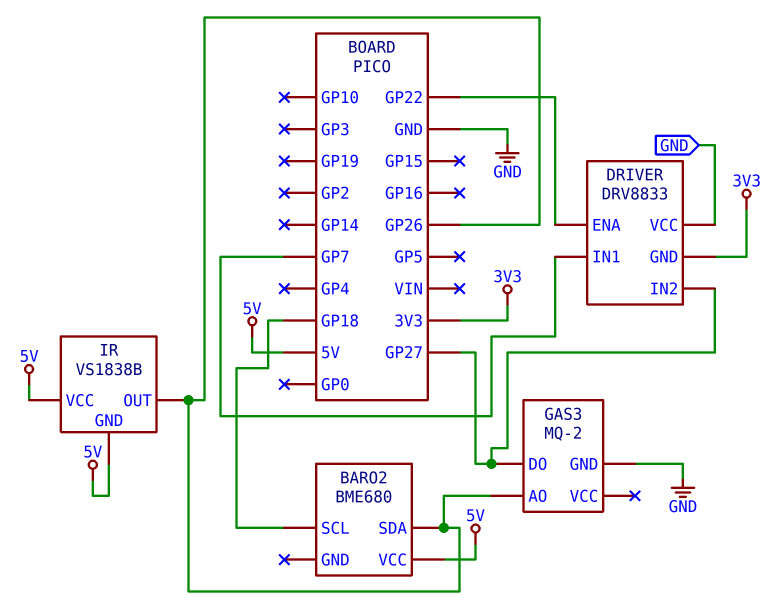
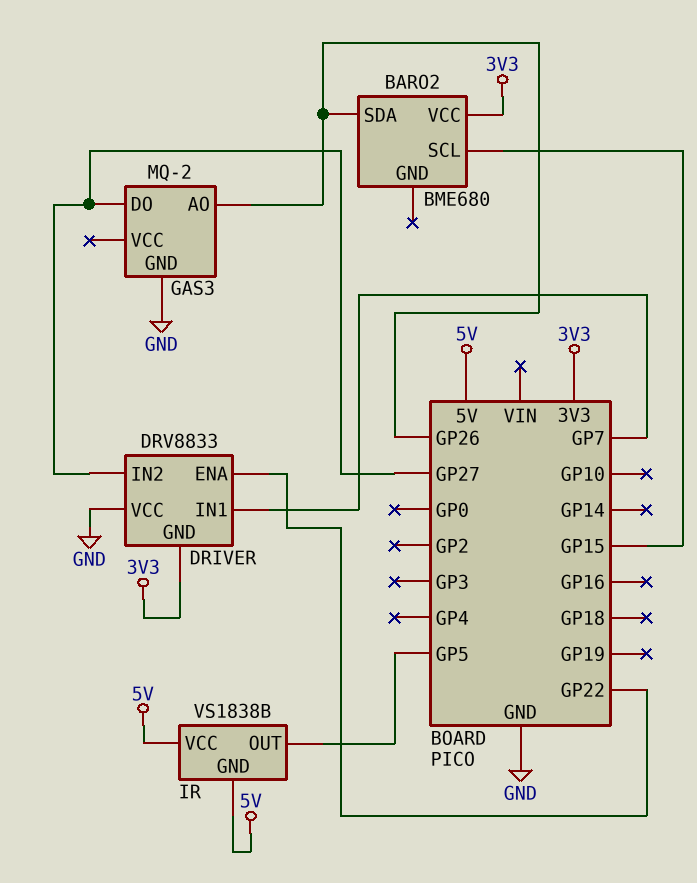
BARO2 pin SCL: GP18 -> GP15
BARO2 pin VCC: 5V -> 3V3
IR pin OUT: GP26 -> GP5

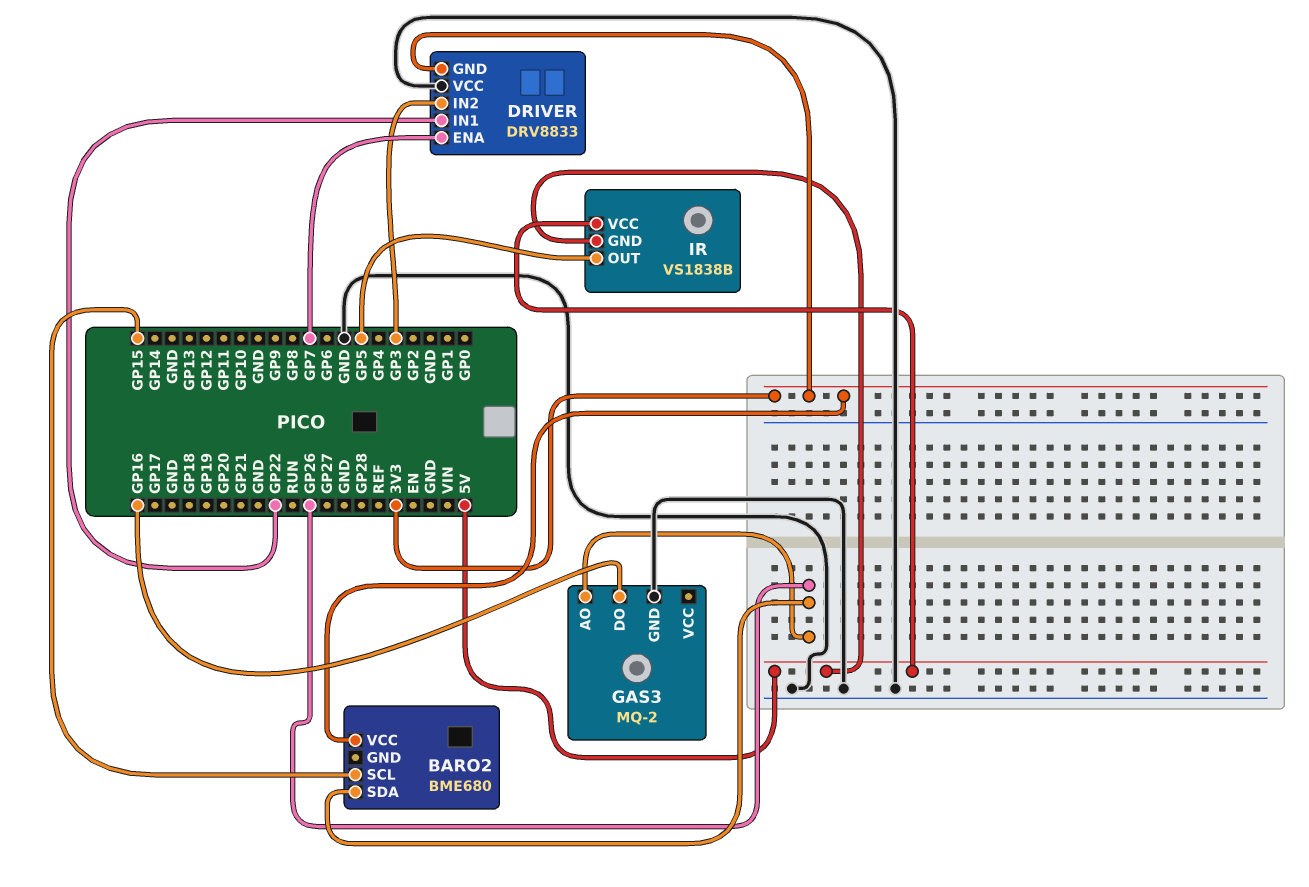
DRIVER pin ENA: GP22 -> GP7
DRIVER pin IN1: GP7 -> GP22
DRIVER pin IN2: GP27 -> GP3
GAS3 pin DO: GP27 -> GP16

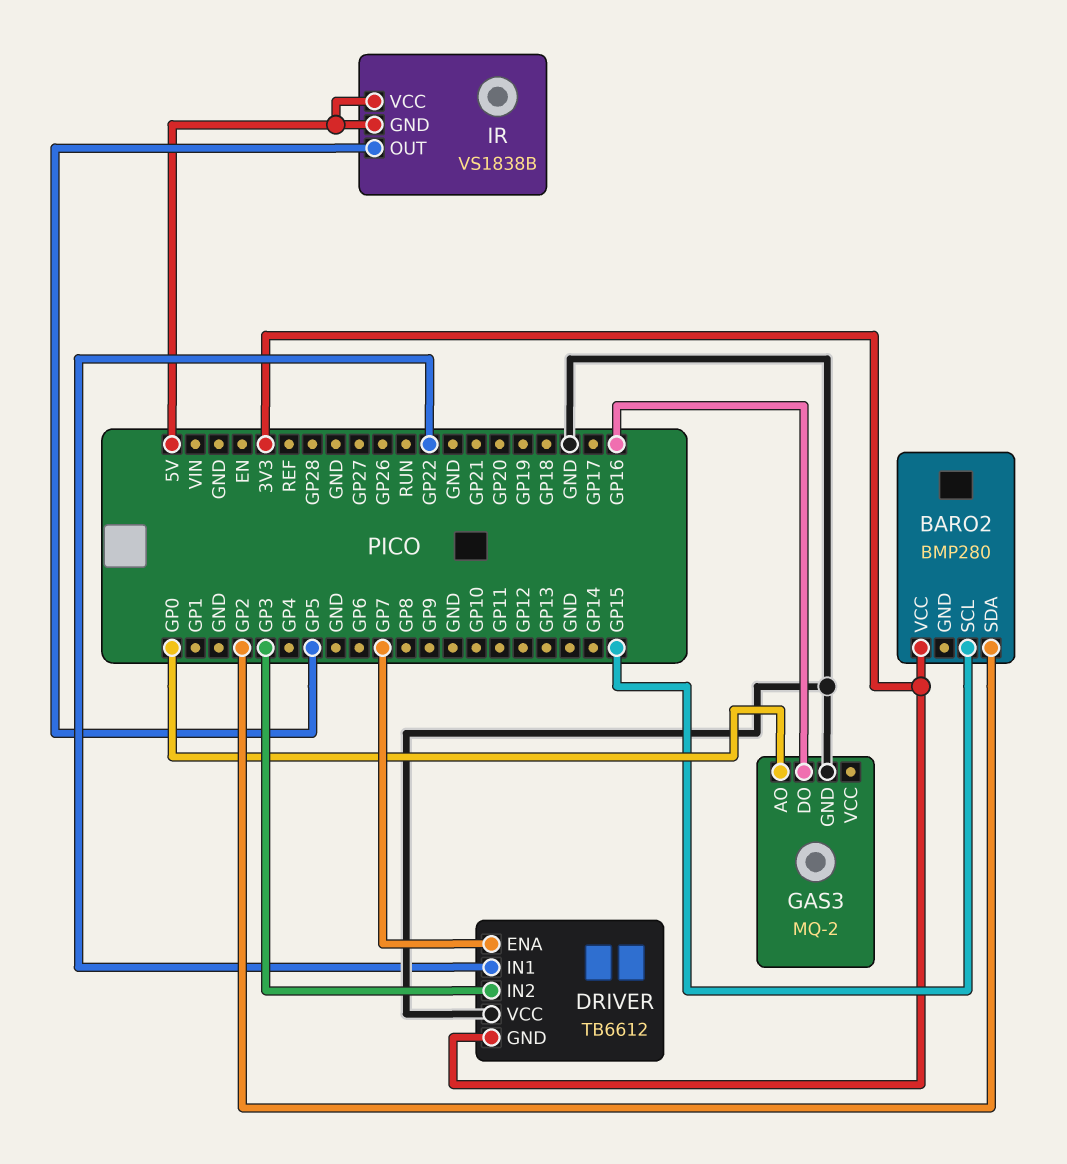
BARO2: BME680 -> BMP280
BARO2 pin SDA: GP26 -> GP2
DRIVER: DRV8833 -> TB6612
GAS3 pin AO: GP26 -> GP0

